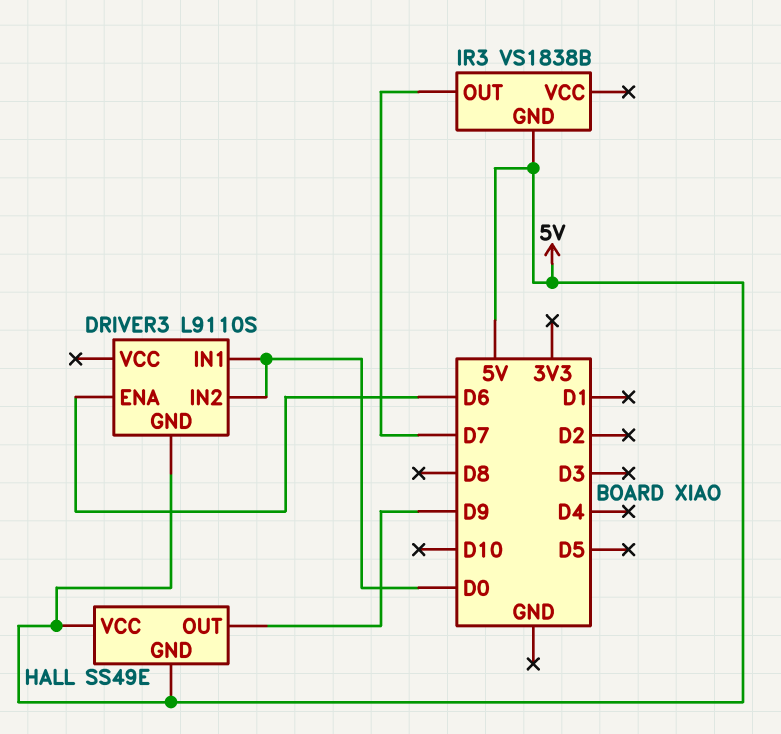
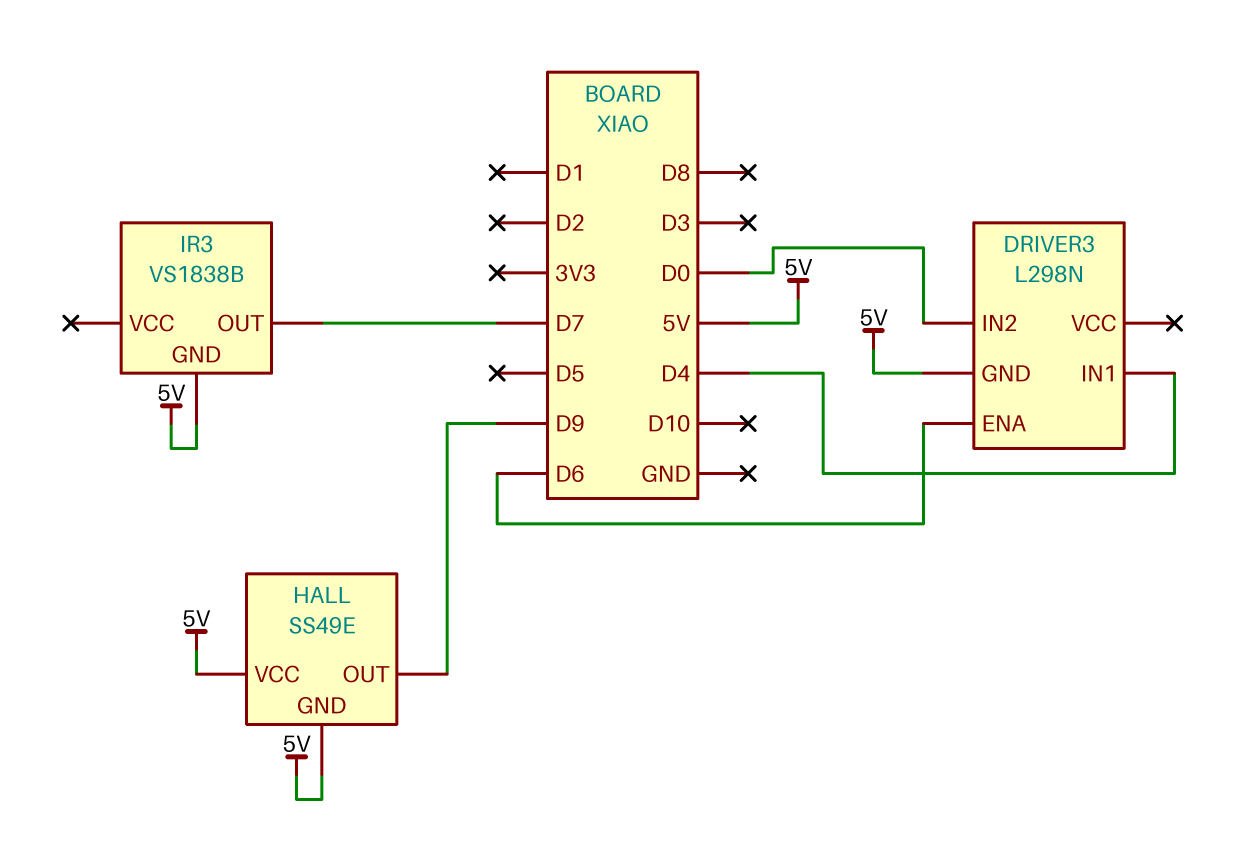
DRIVER3: L9110S -> L298N
DRIVER3 pin IN1: D0 -> D4

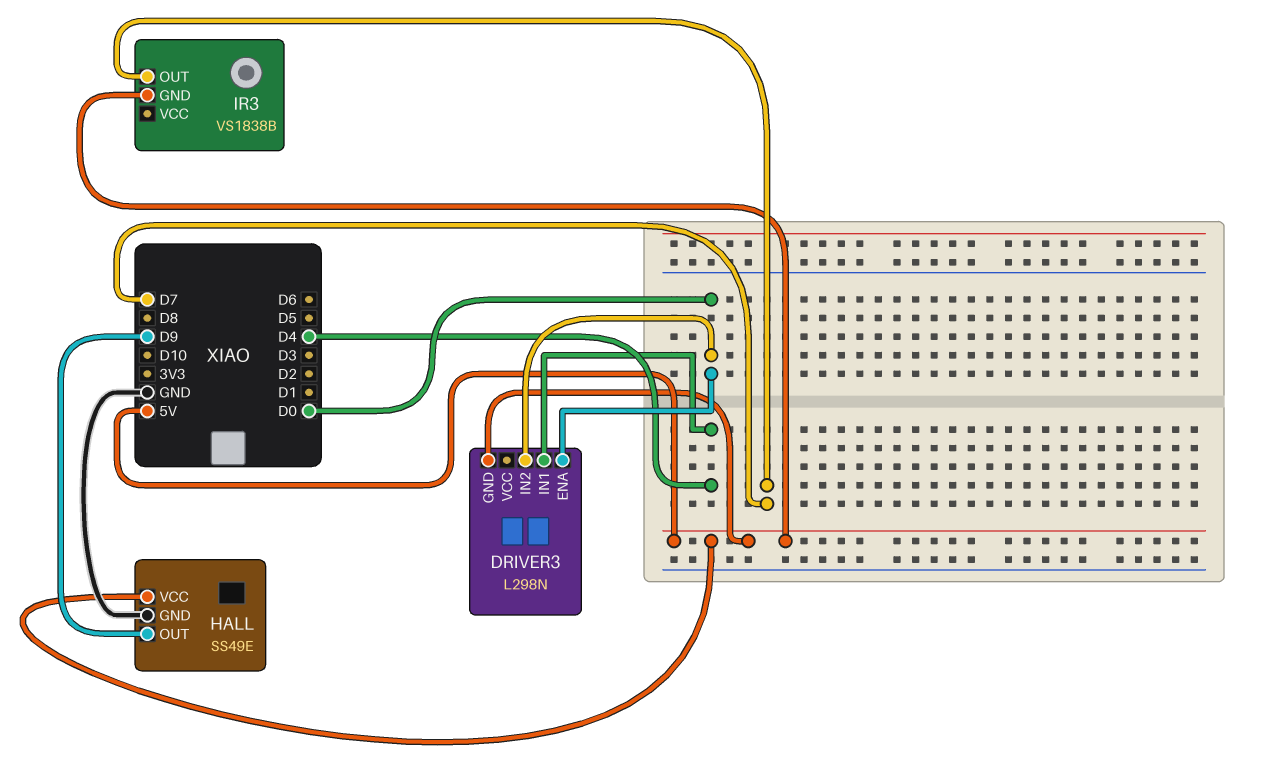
DRIVER3 pin ENA: D6 -> D0
HALL pin GND: 5V -> GND

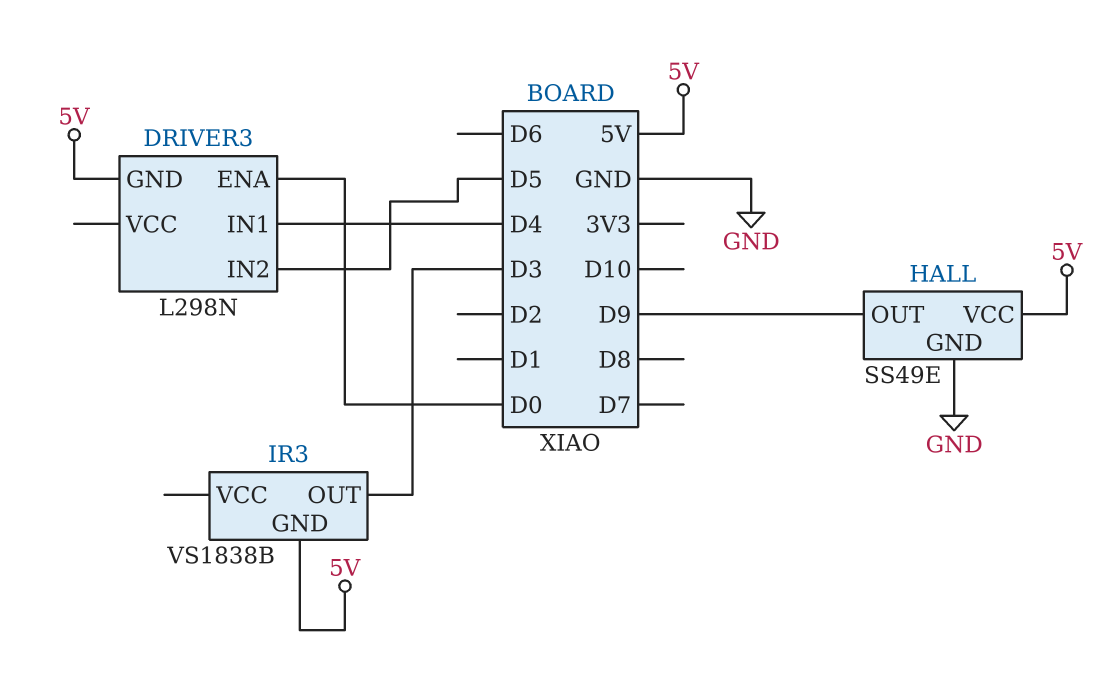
DRIVER3 pin IN2: D0 -> D5
IR3 pin OUT: D7 -> D3

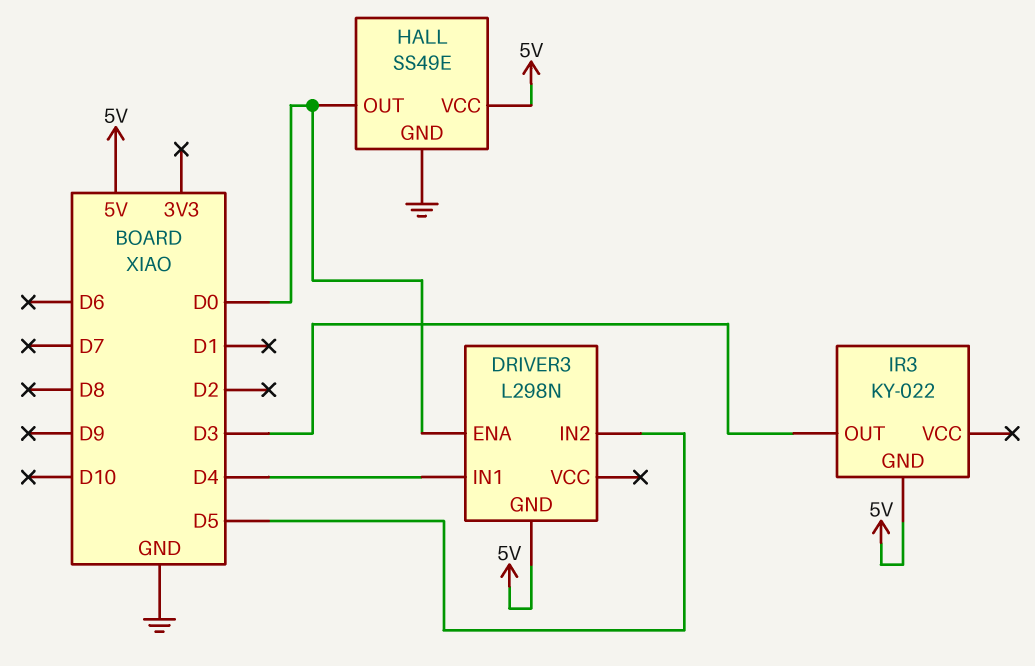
HALL pin OUT: D9 -> D0
IR3: VS1838B -> KY-022

